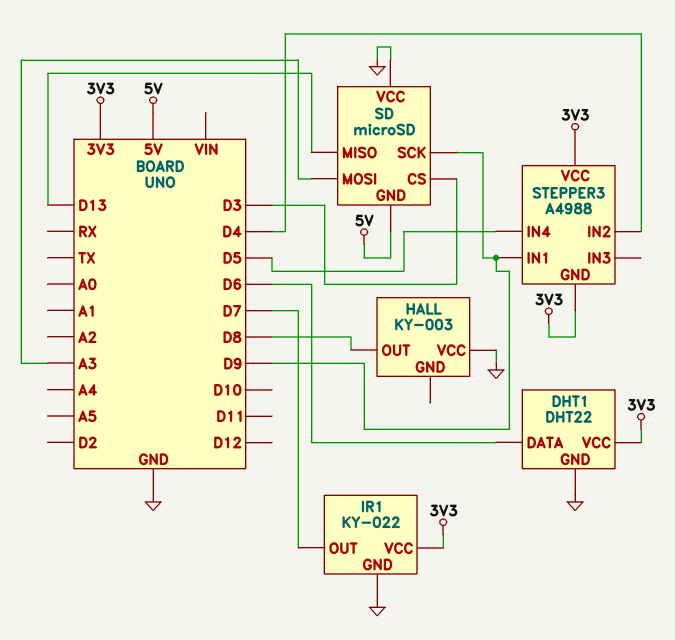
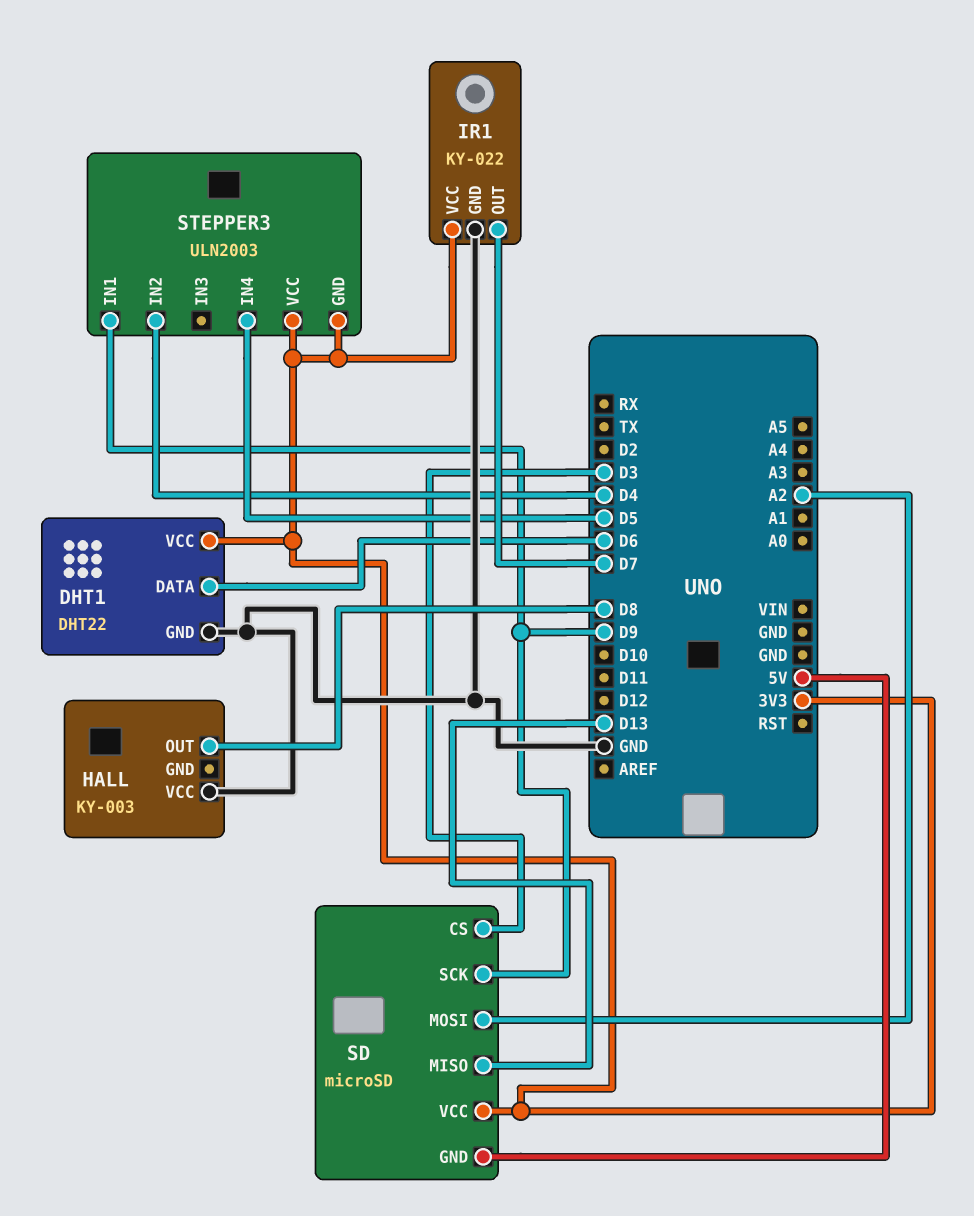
SD pin MOSI: A3 -> A2
SD pin VCC: GND -> 3V3
STEPPER3: A4988 -> ULN2003

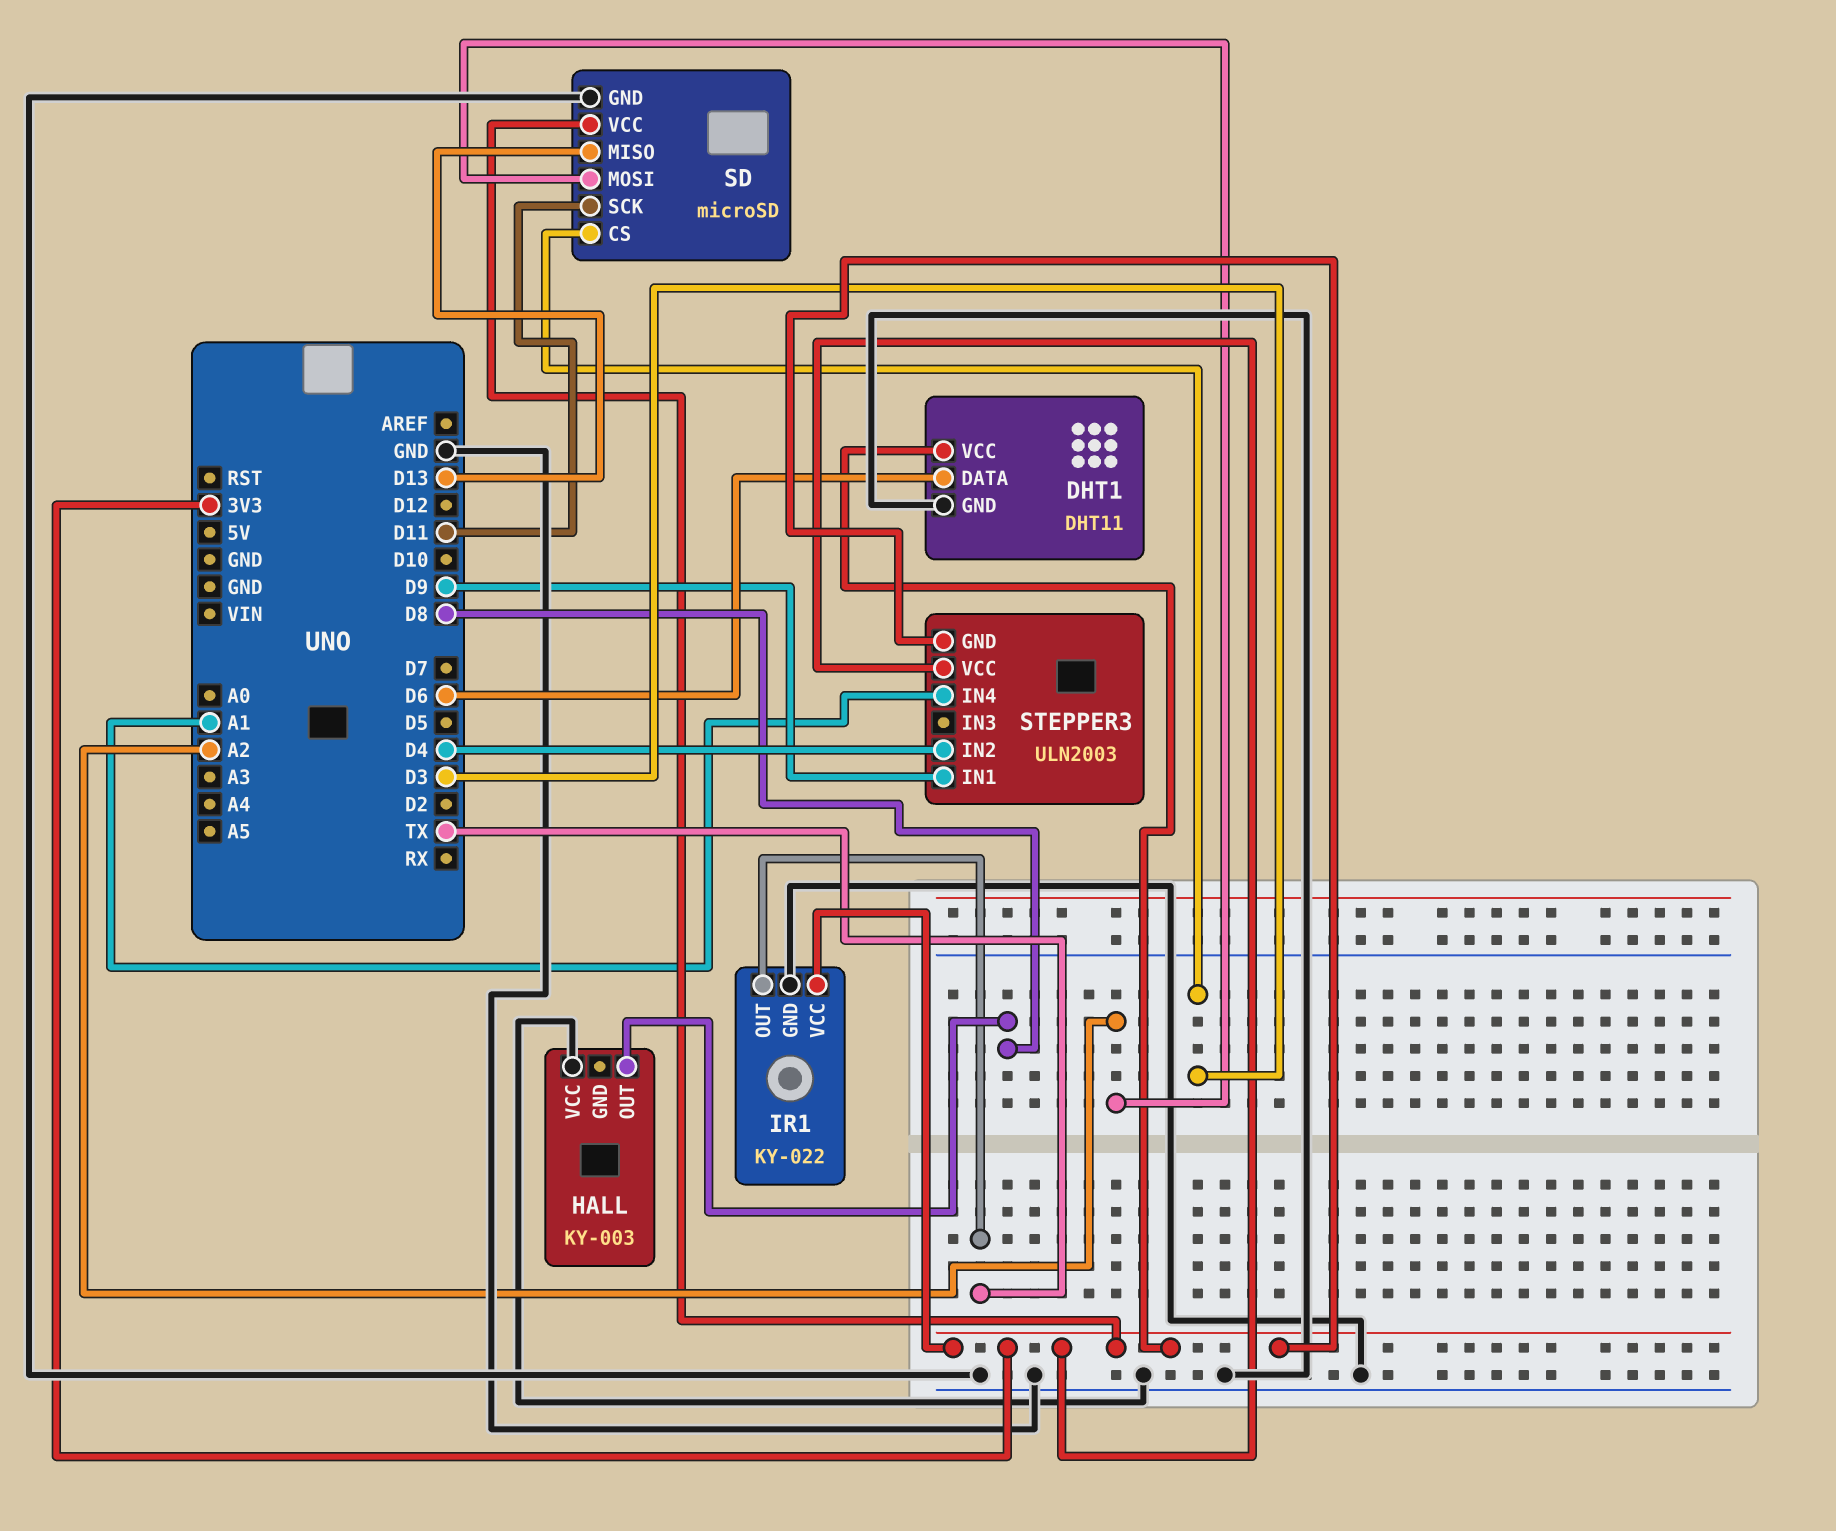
DHT1: DHT22 -> DHT11
IR1 pin OUT: D7 -> TX
SD pin GND: 5V -> GND
SD pin SCK: D9 -> D11
STEPPER3 pin IN4: D5 -> A1

